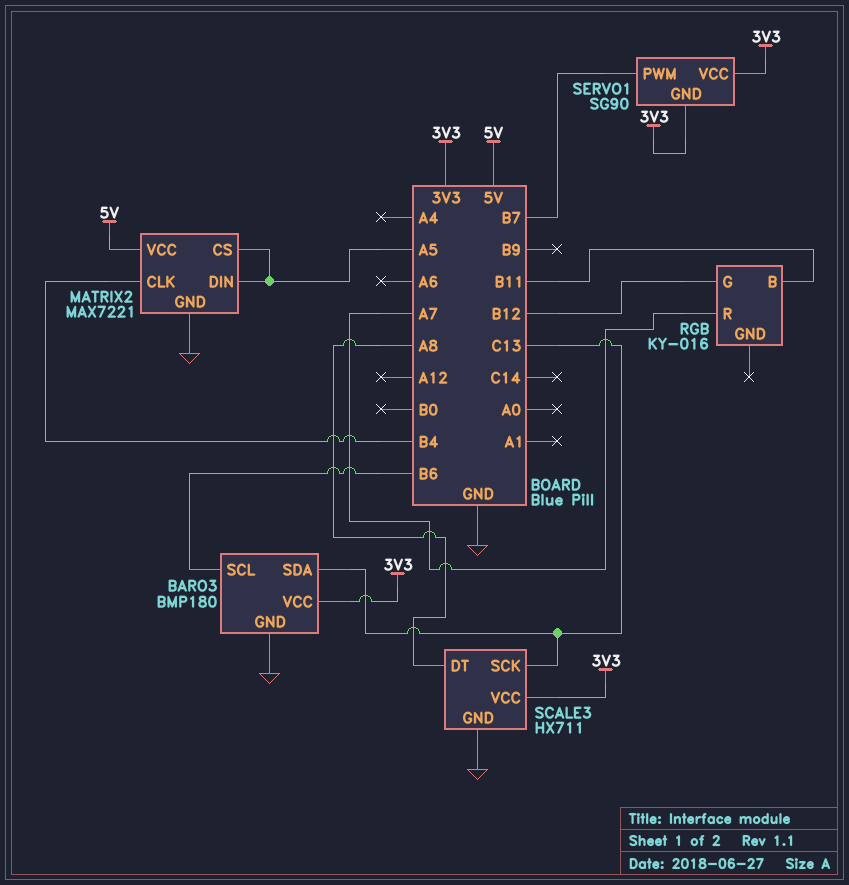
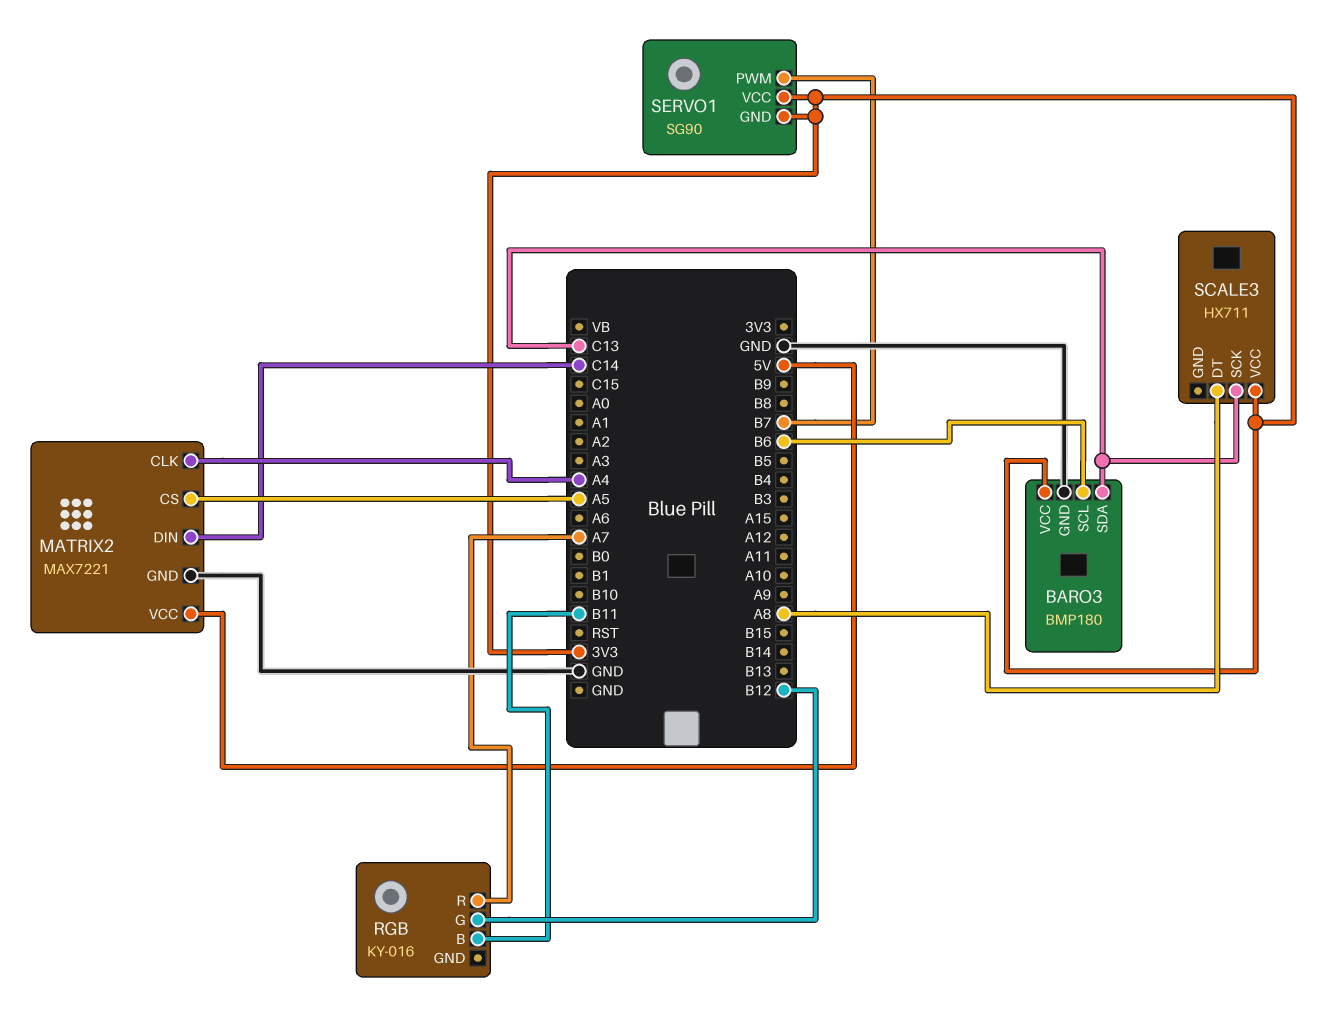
MATRIX2 pin CLK: B4 -> A4
MATRIX2 pin DIN: A5 -> C14
SCALE3 pin GND: GND -> none

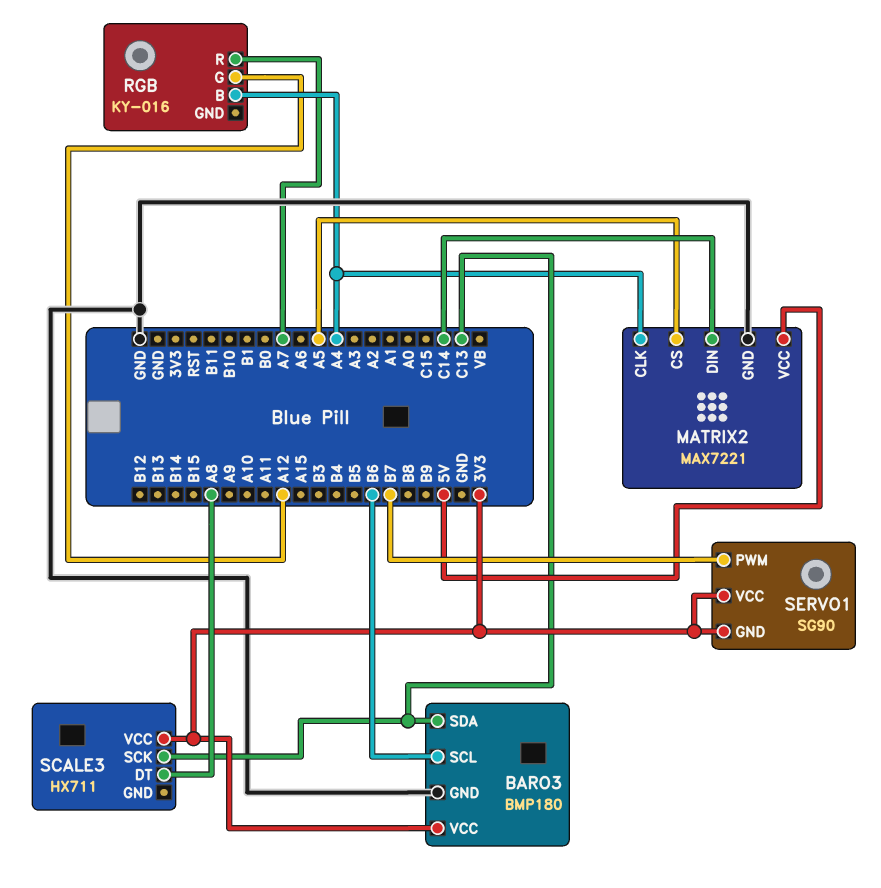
RGB pin B: B11 -> A4
RGB pin G: B12 -> A12

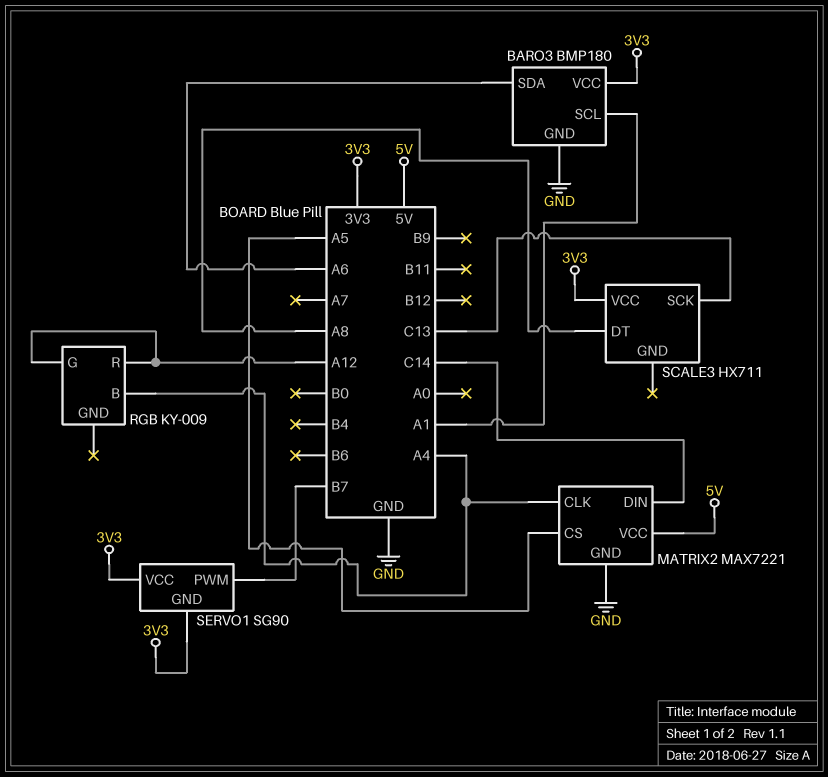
BARO3 pin SCL: B6 -> A1
BARO3 pin SDA: C13 -> A6
RGB: KY-016 -> KY-009
RGB pin R: A7 -> A12

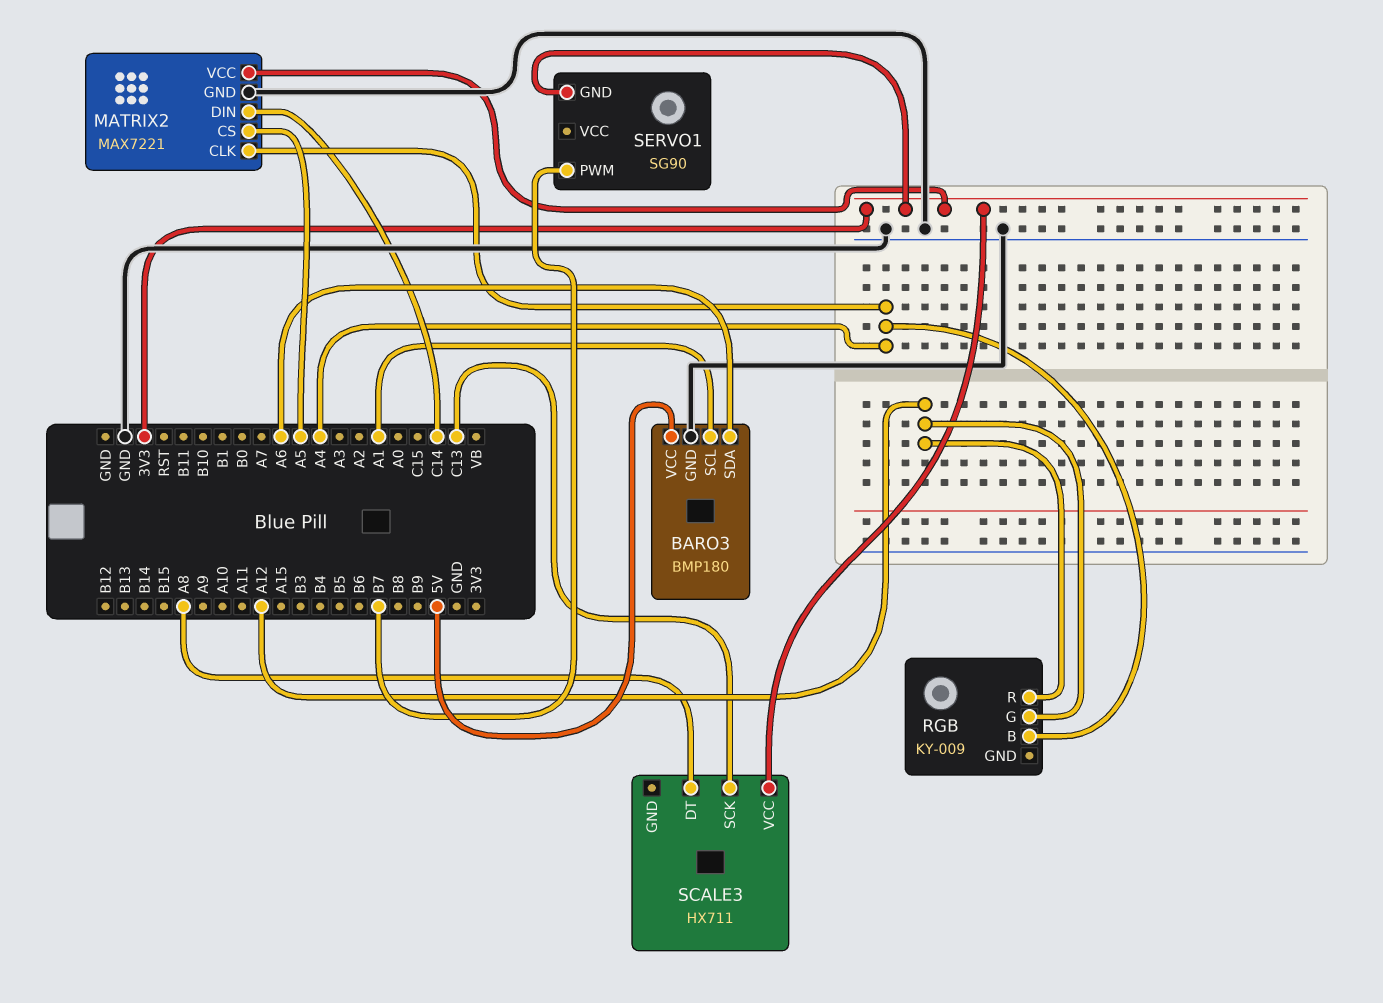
BARO3 pin VCC: 3V3 -> 5V
MATRIX2 pin VCC: 5V -> 3V3
SERVO1 pin VCC: 3V3 -> none

